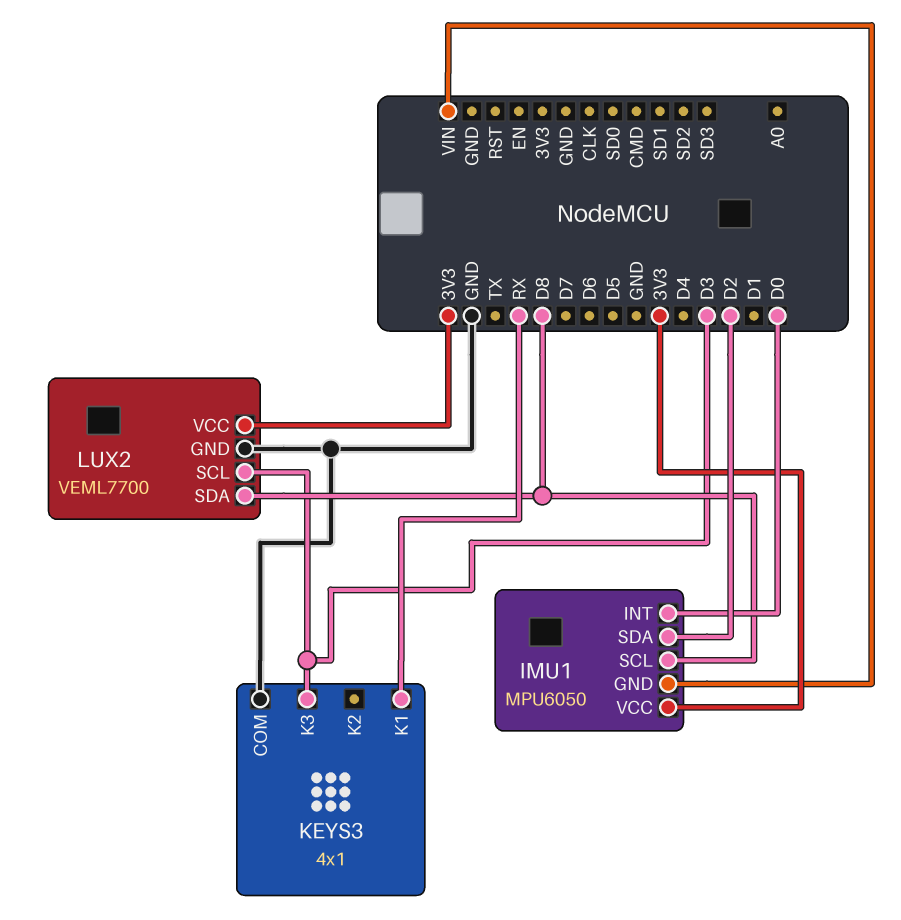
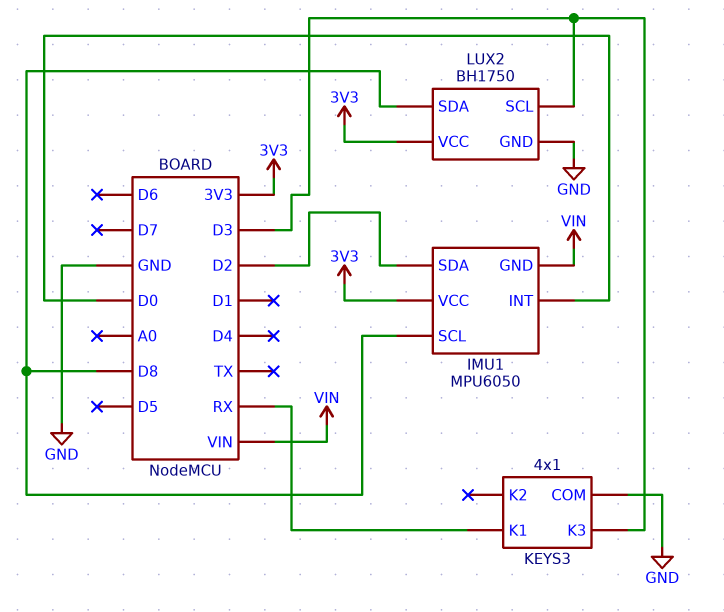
LUX2: VEML7700 -> BH1750

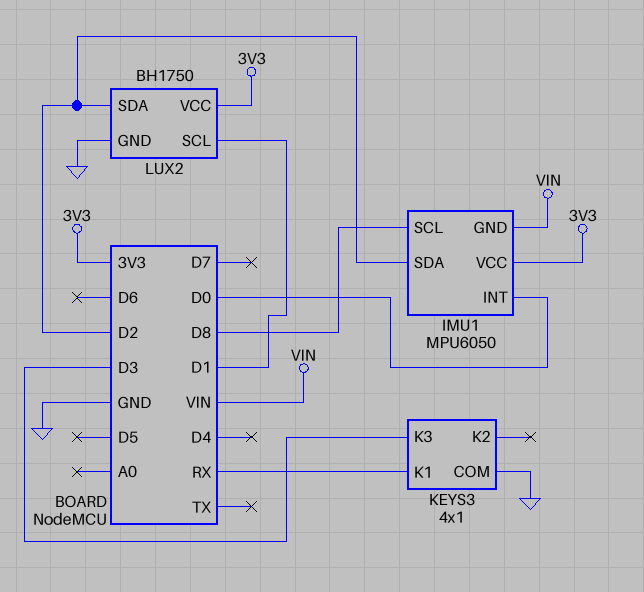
LUX2 pin SCL: D3 -> D1
LUX2 pin SDA: D8 -> D2

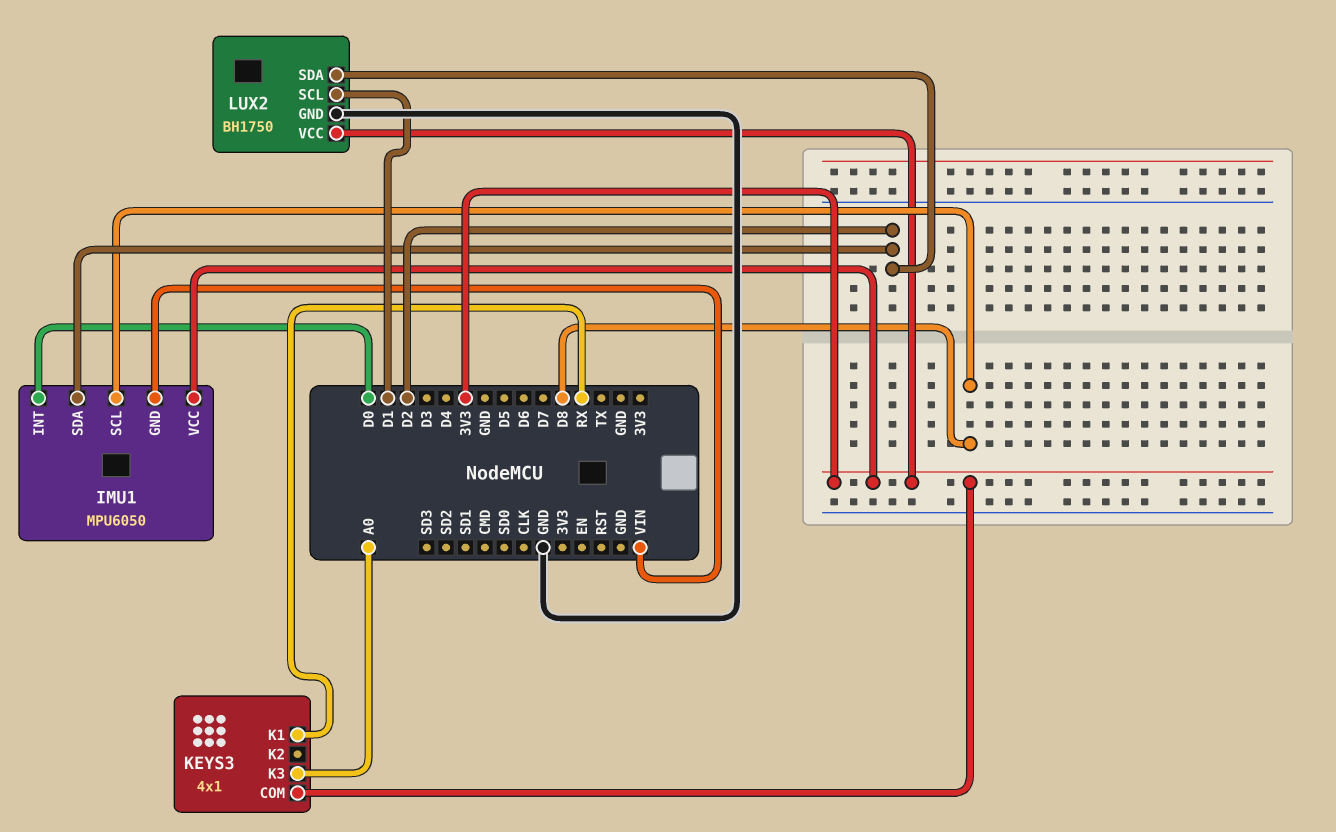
KEYS3 pin COM: GND -> 3V3
KEYS3 pin K3: D3 -> A0

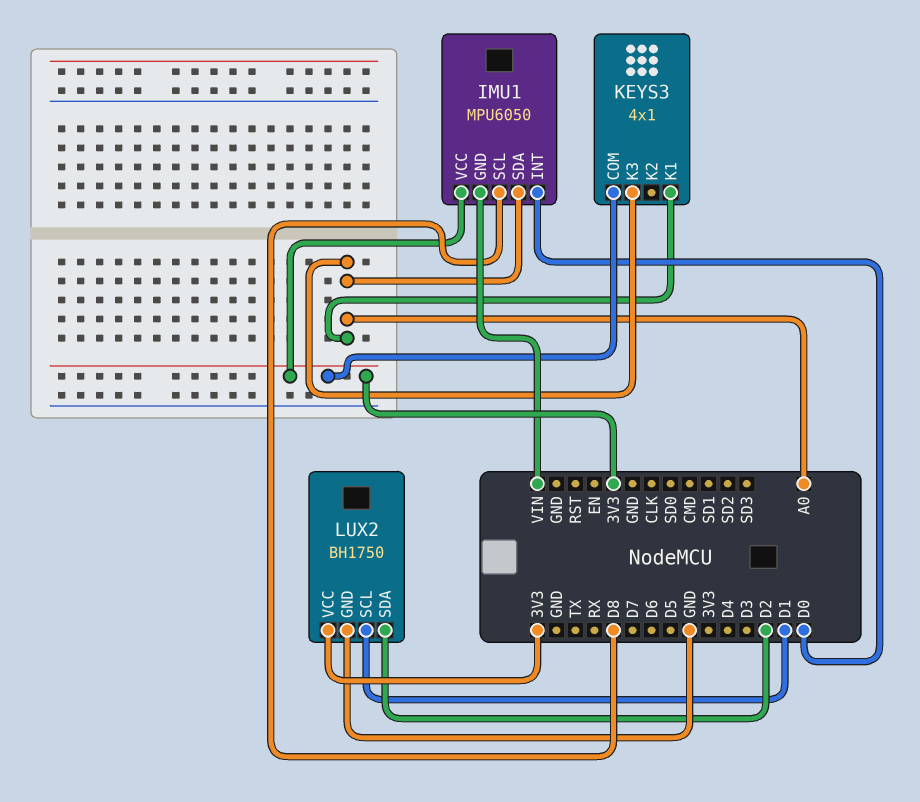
IMU1 pin SDA: D2 -> A0
KEYS3 pin K1: RX -> A0

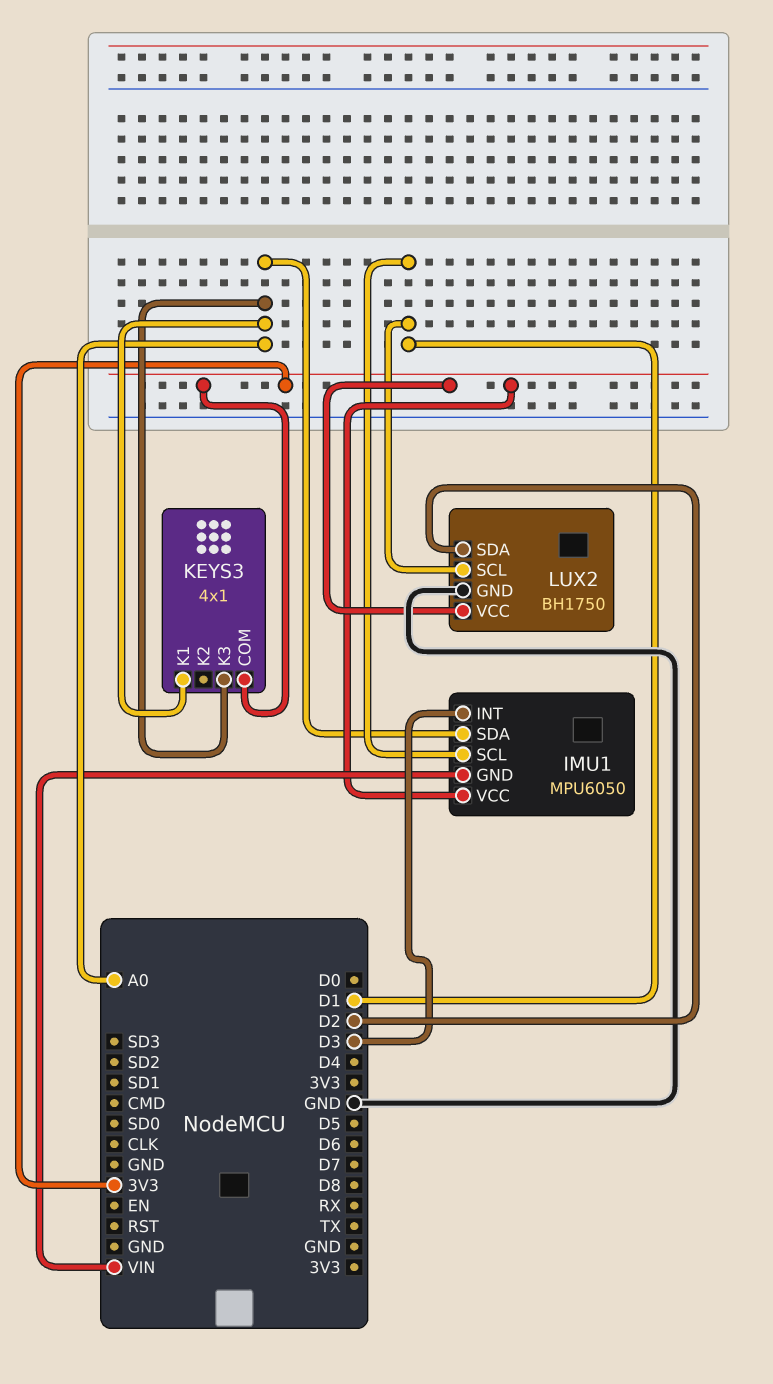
IMU1 pin INT: D0 -> D3
IMU1 pin SCL: D8 -> D1

